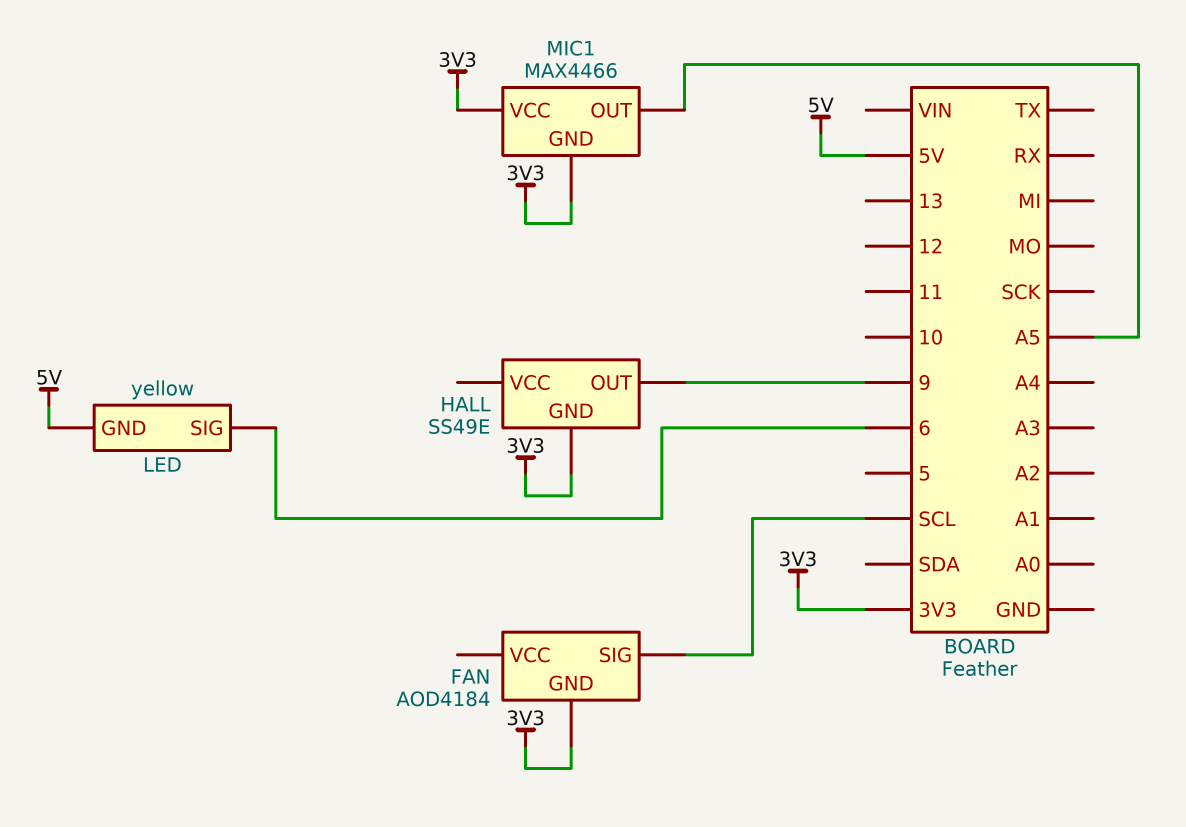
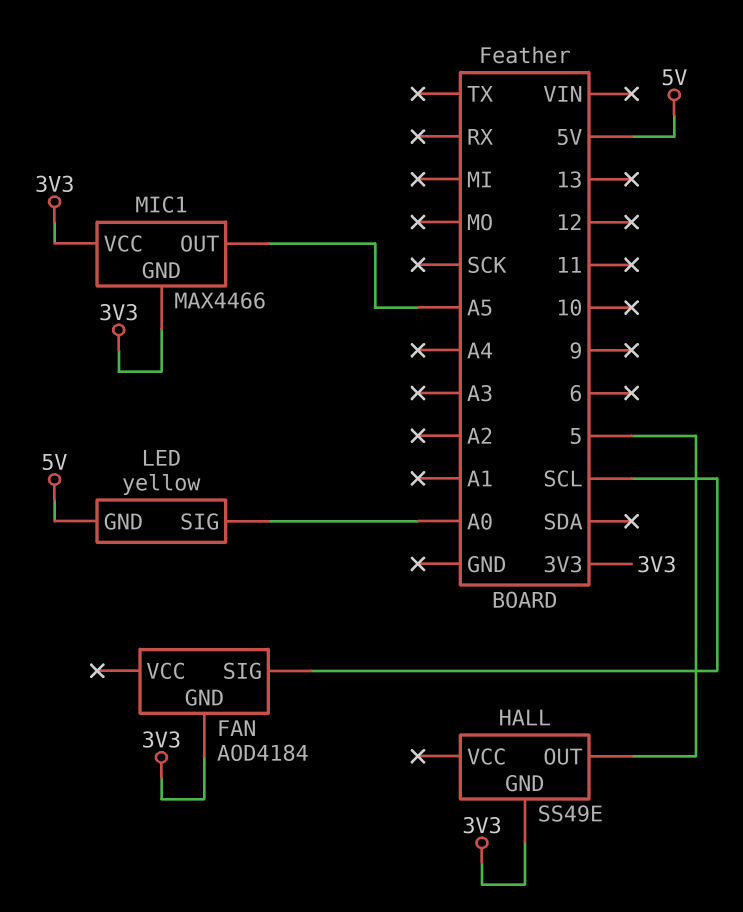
HALL pin OUT: 9 -> 5
LED pin SIG: 6 -> A0

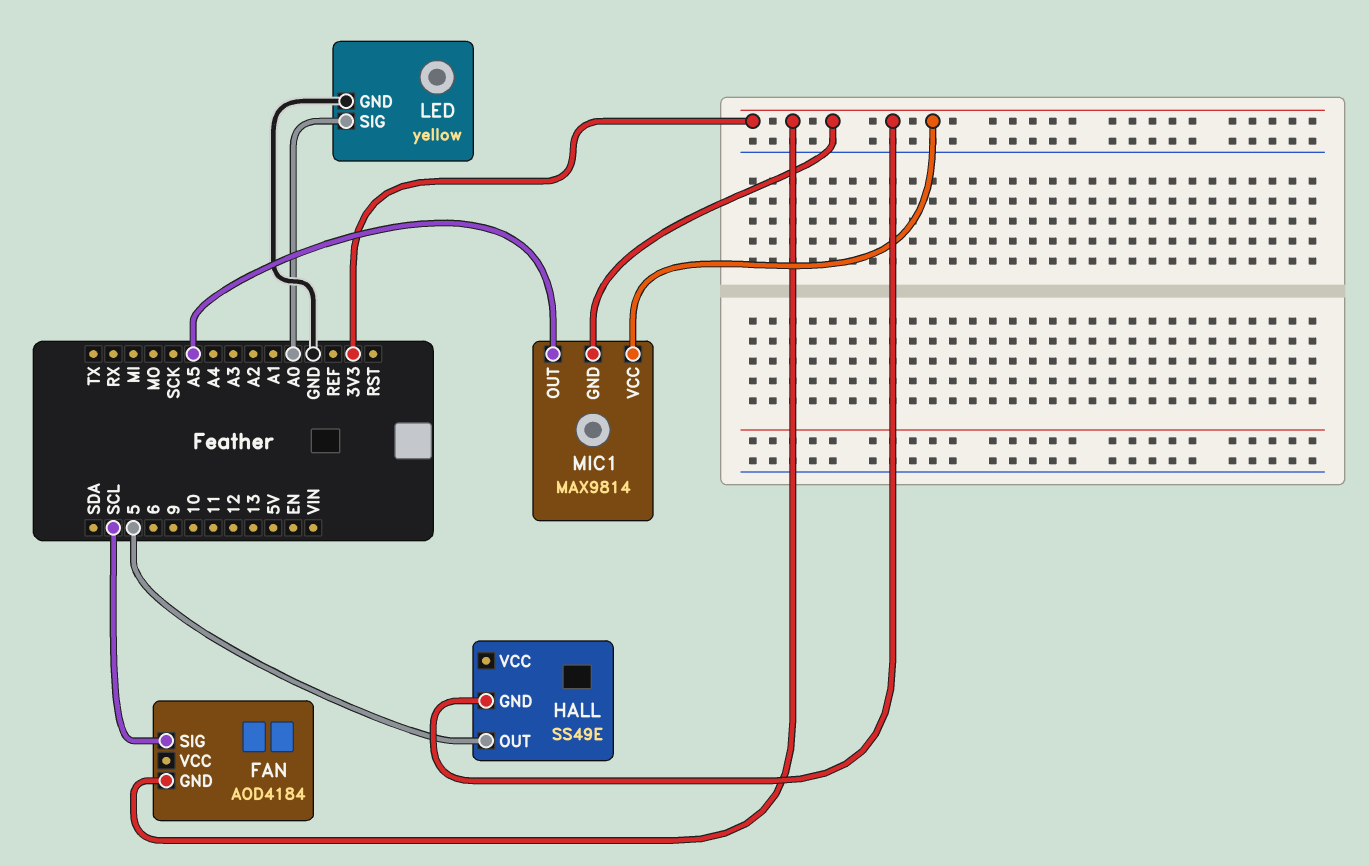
LED pin GND: 5V -> GND
MIC1: MAX4466 -> MAX9814

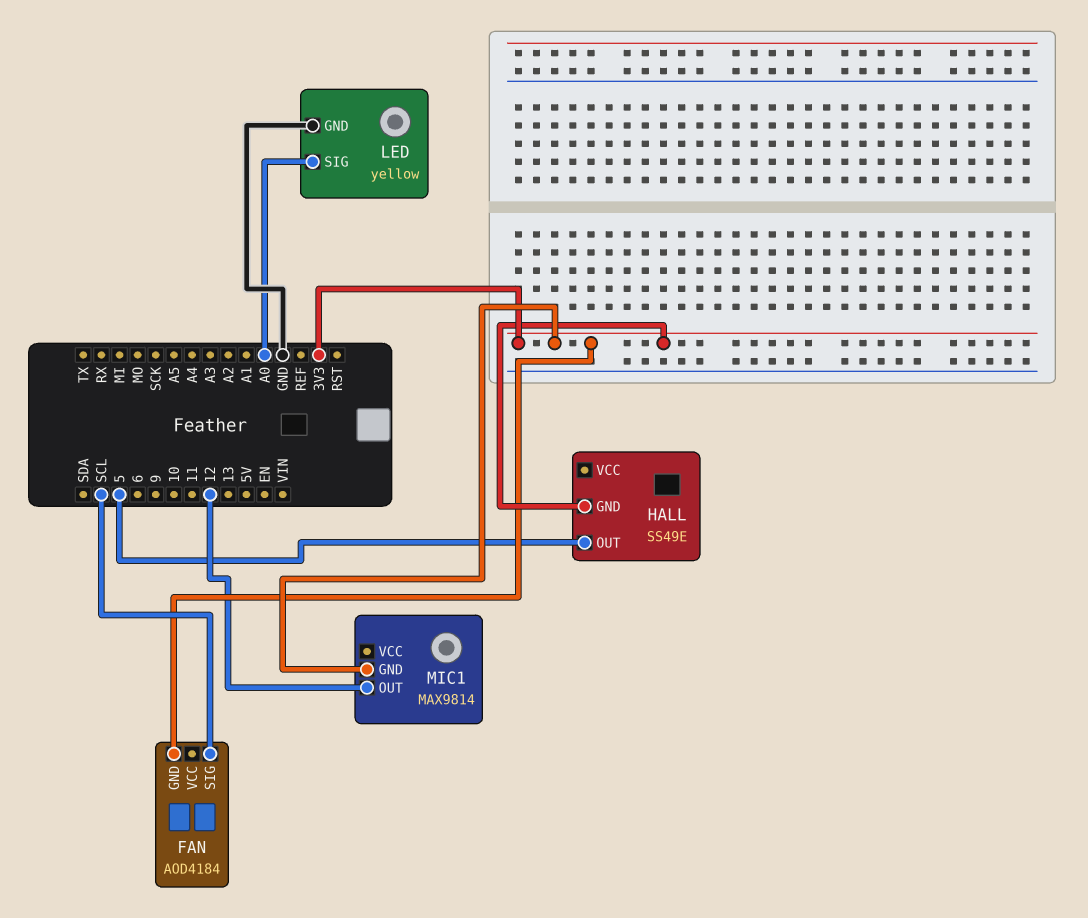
MIC1 pin OUT: A5 -> 12
MIC1 pin VCC: 3V3 -> none

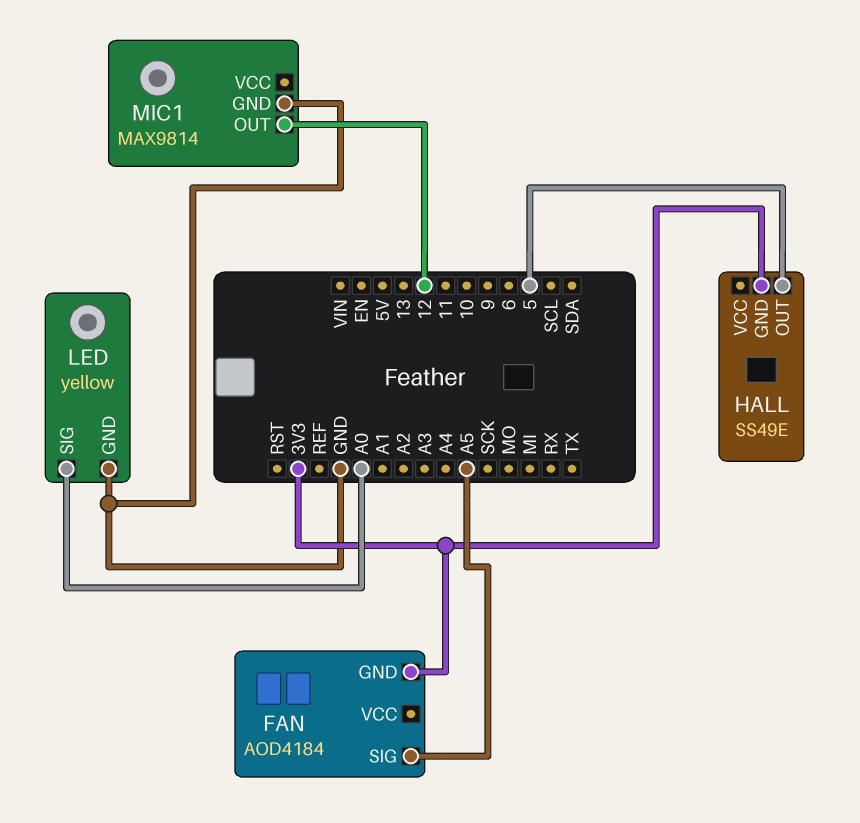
FAN pin SIG: SCL -> A5
MIC1 pin GND: 3V3 -> GND

